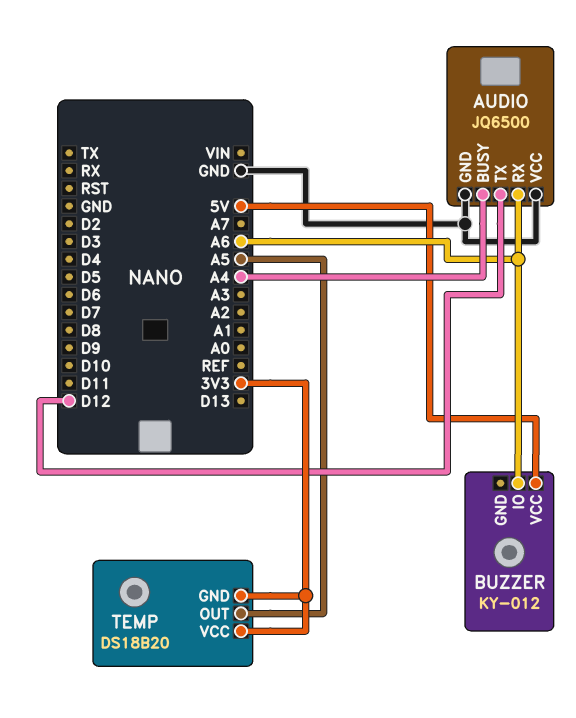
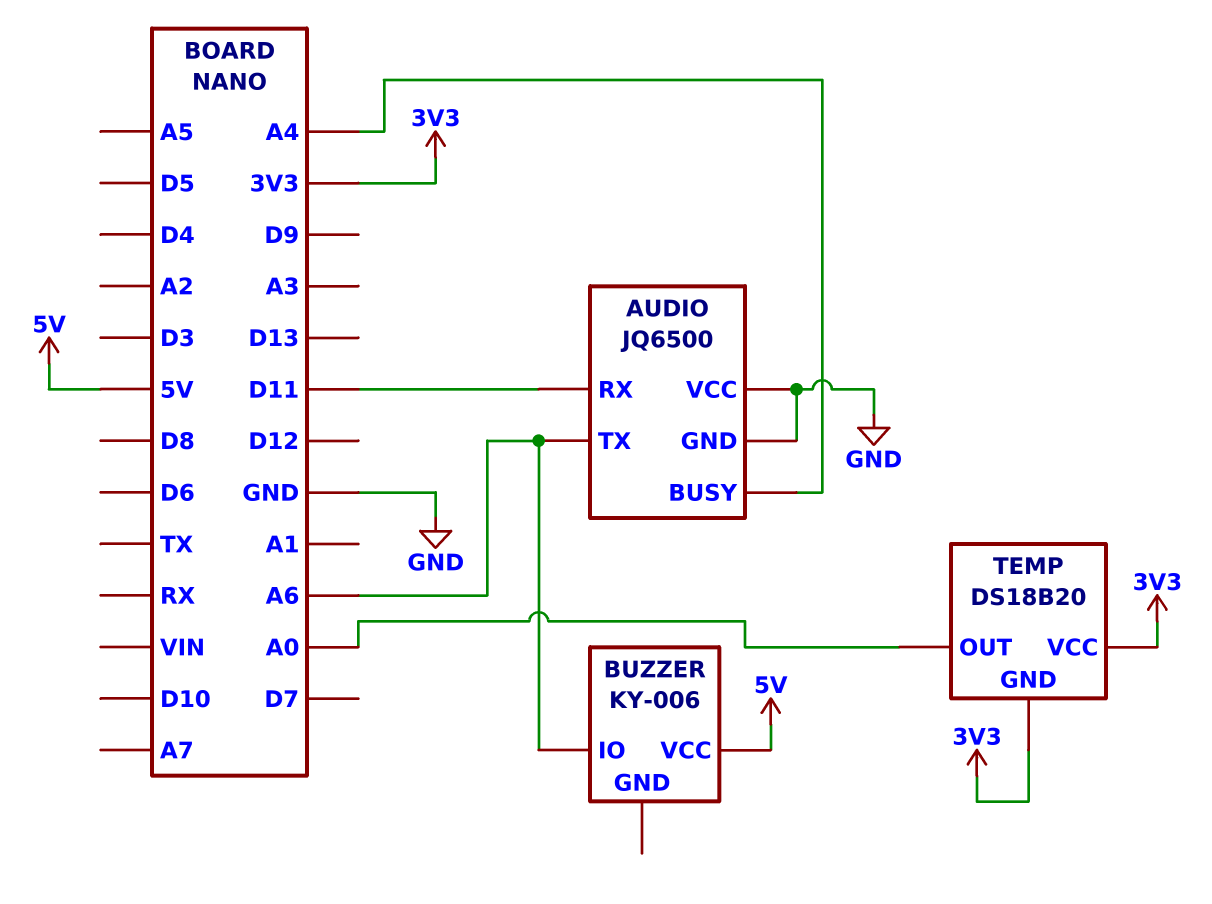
AUDIO pin RX: A6 -> D11
AUDIO pin TX: D12 -> A6
BUZZER: KY-012 -> KY-006
TEMP pin OUT: A5 -> A0

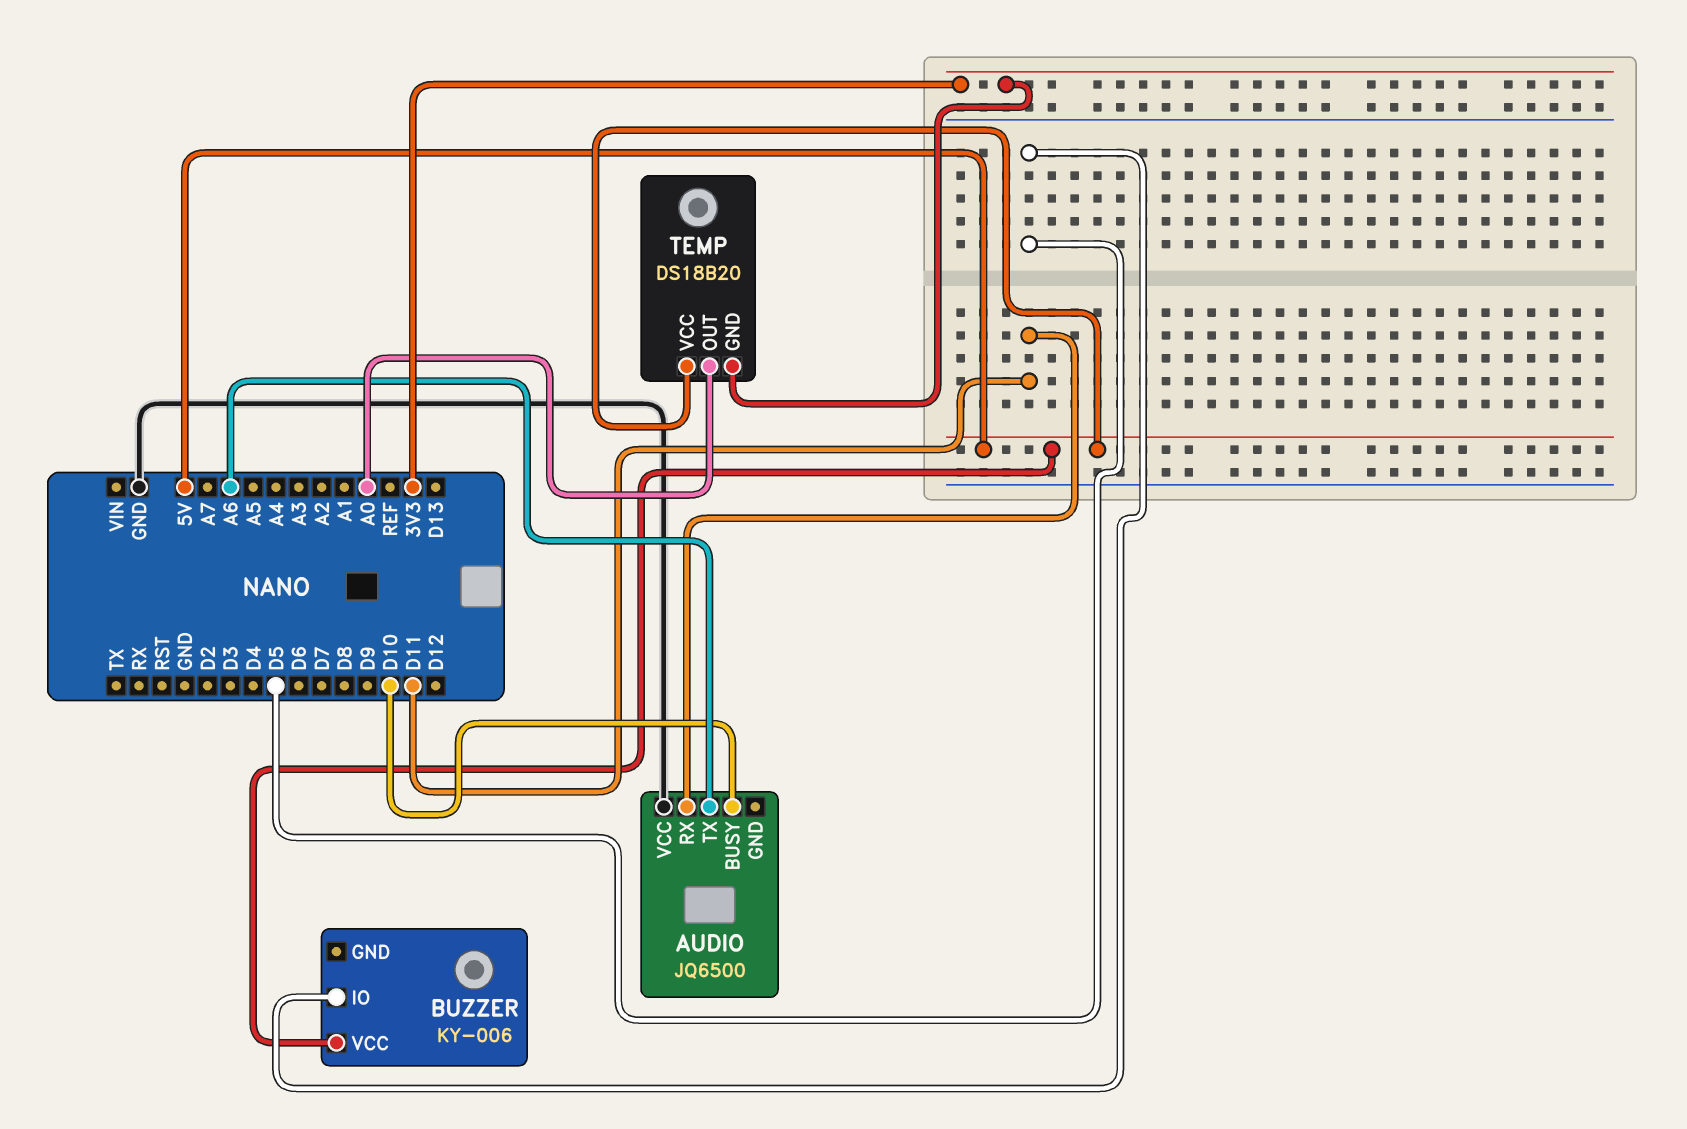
AUDIO pin BUSY: A4 -> D10
AUDIO pin GND: GND -> none
BUZZER pin IO: A6 -> D5
TEMP pin VCC: 3V3 -> 5V

